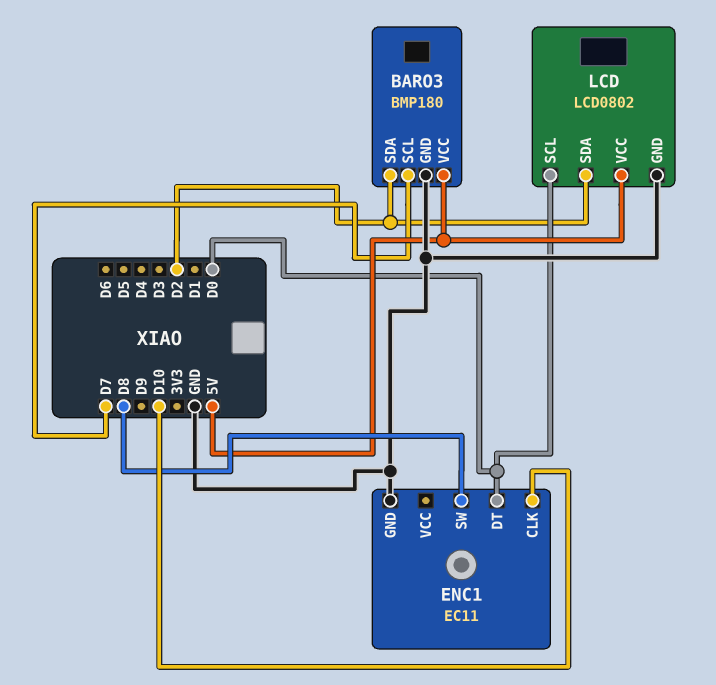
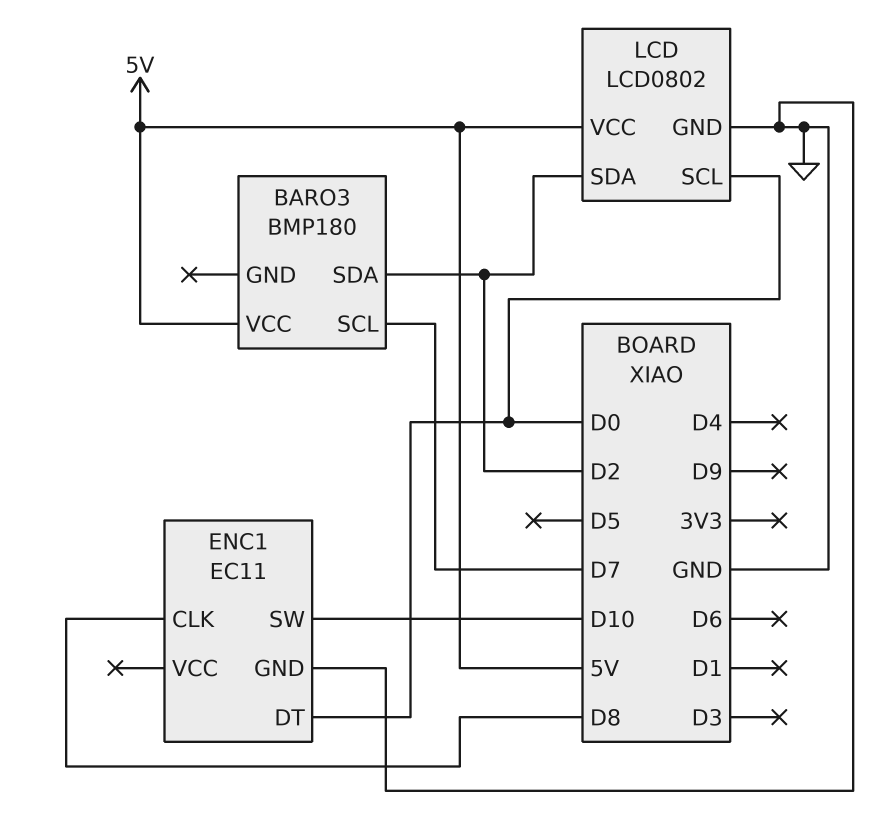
BARO3 pin GND: GND -> none
ENC1 pin CLK: D10 -> D8
ENC1 pin SW: D8 -> D10

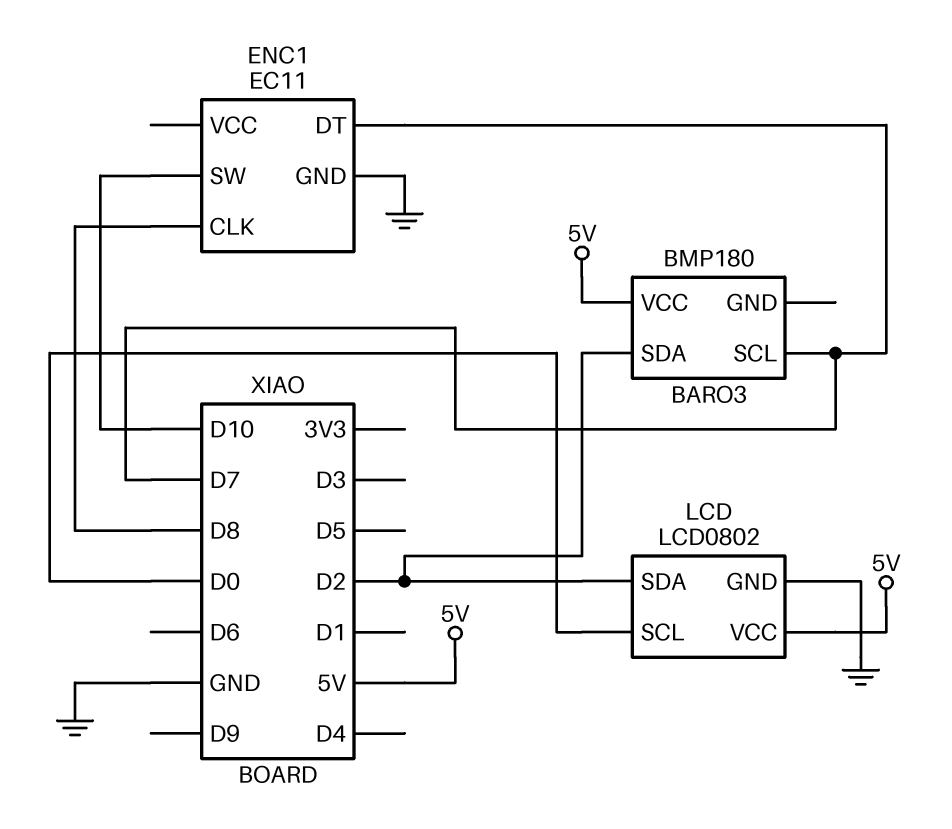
ENC1 pin DT: D0 -> D7

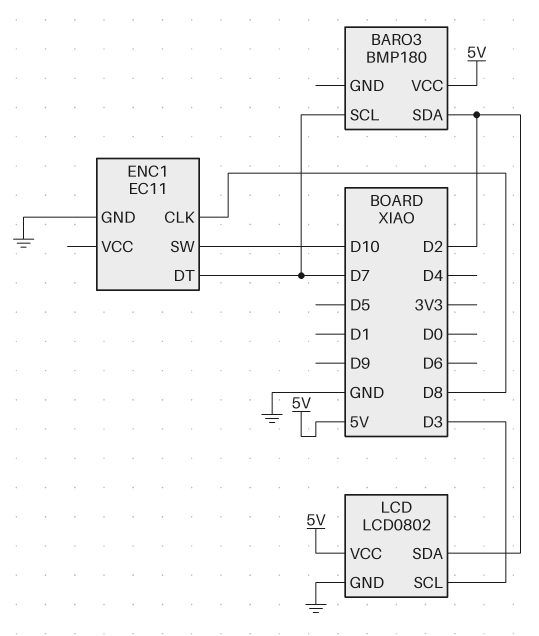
LCD pin SCL: D0 -> D3

